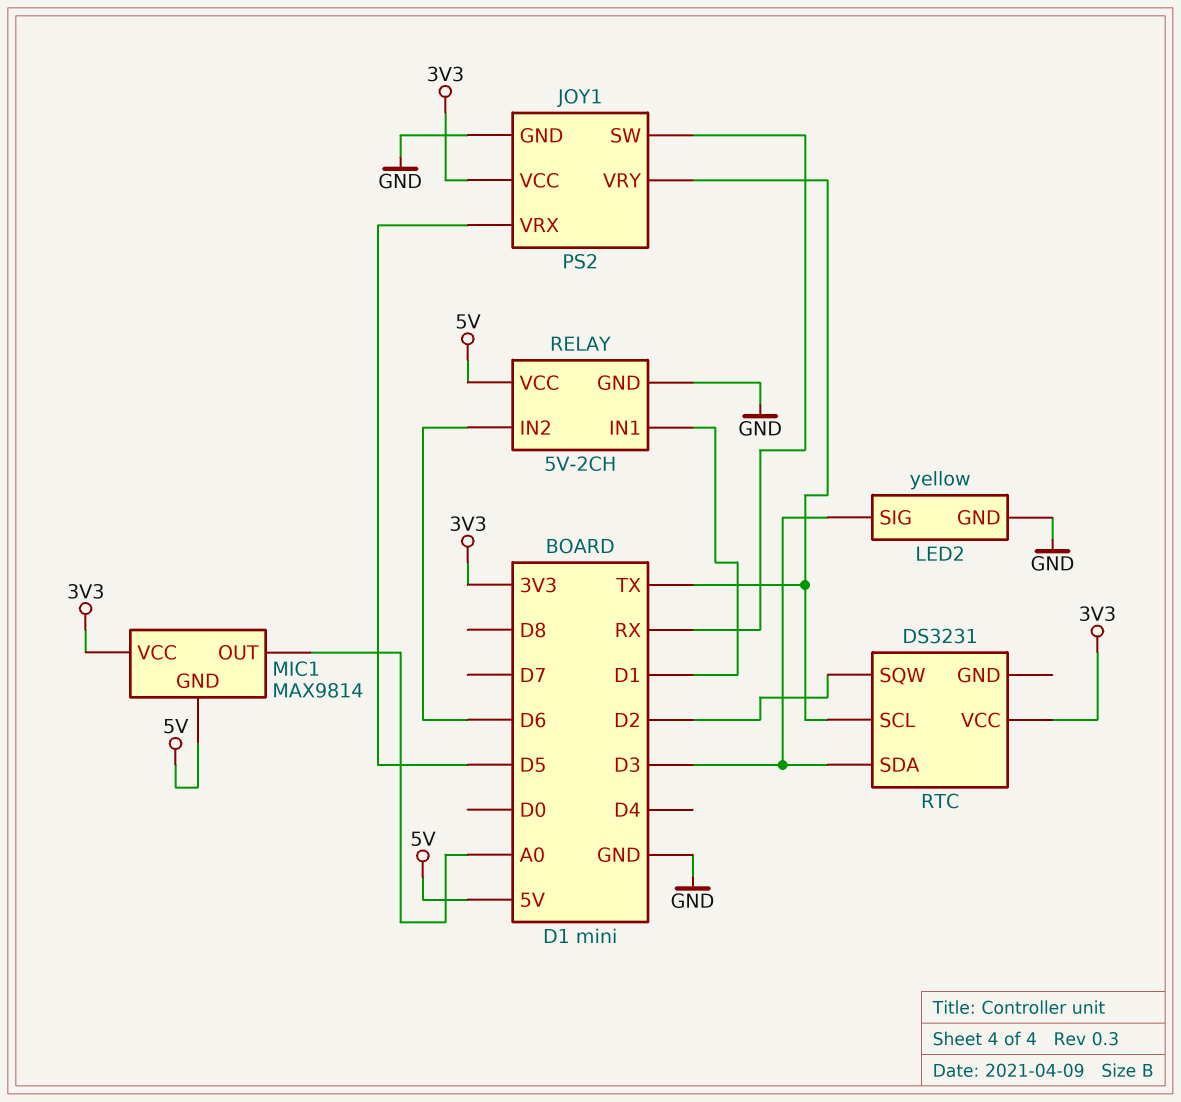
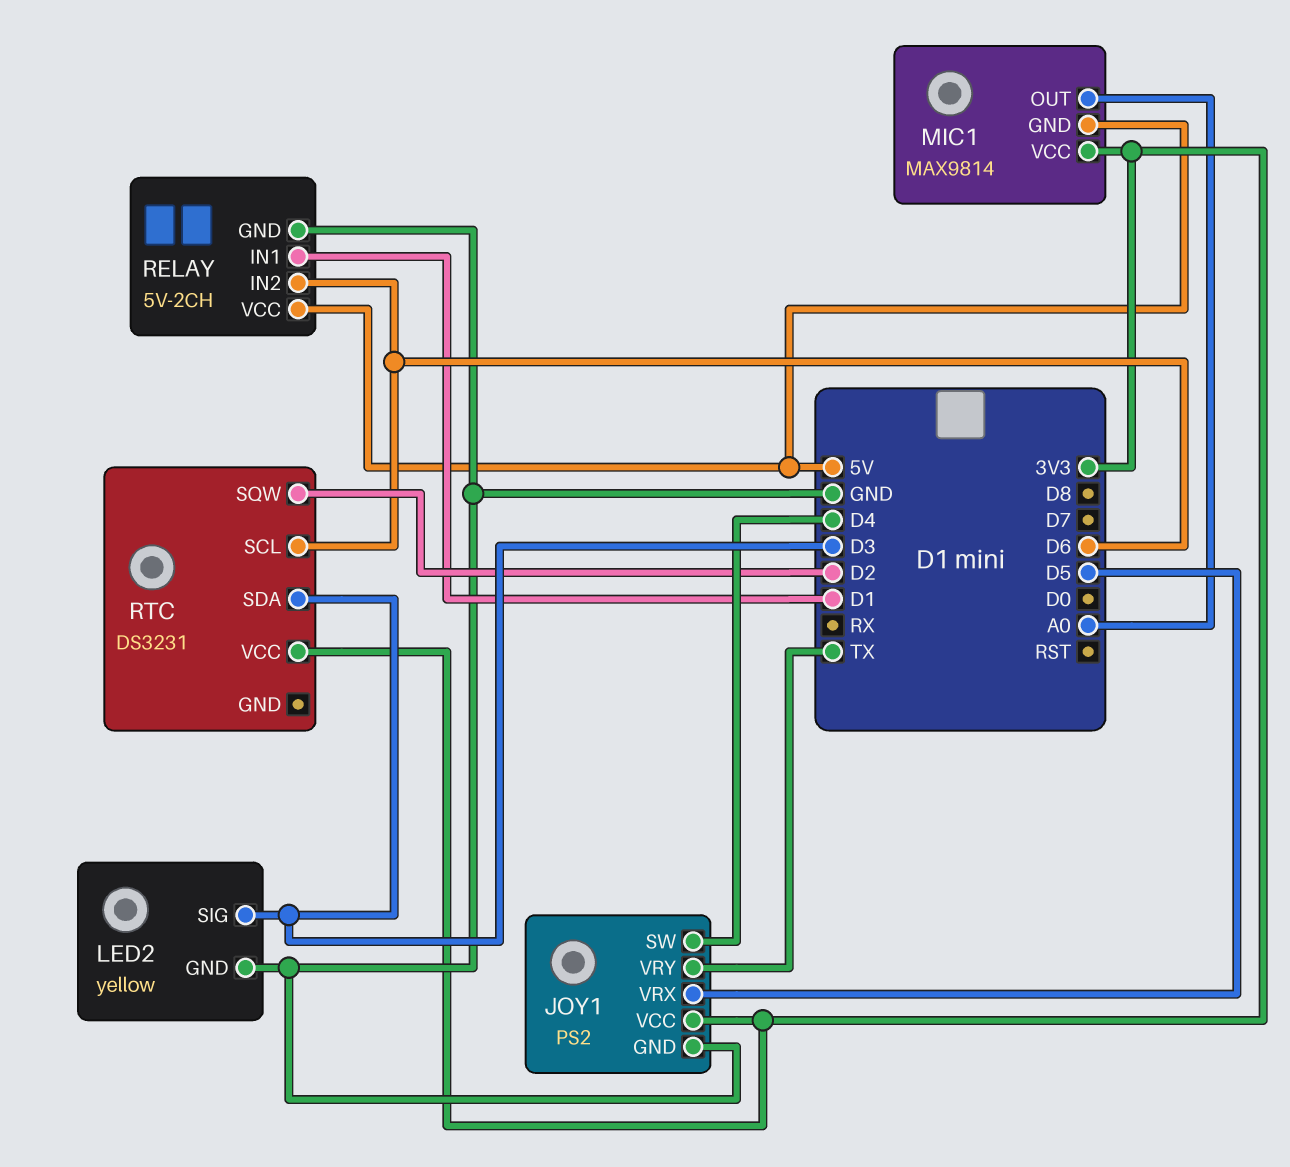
JOY1 pin SW: RX -> D4
RTC pin SCL: TX -> D6

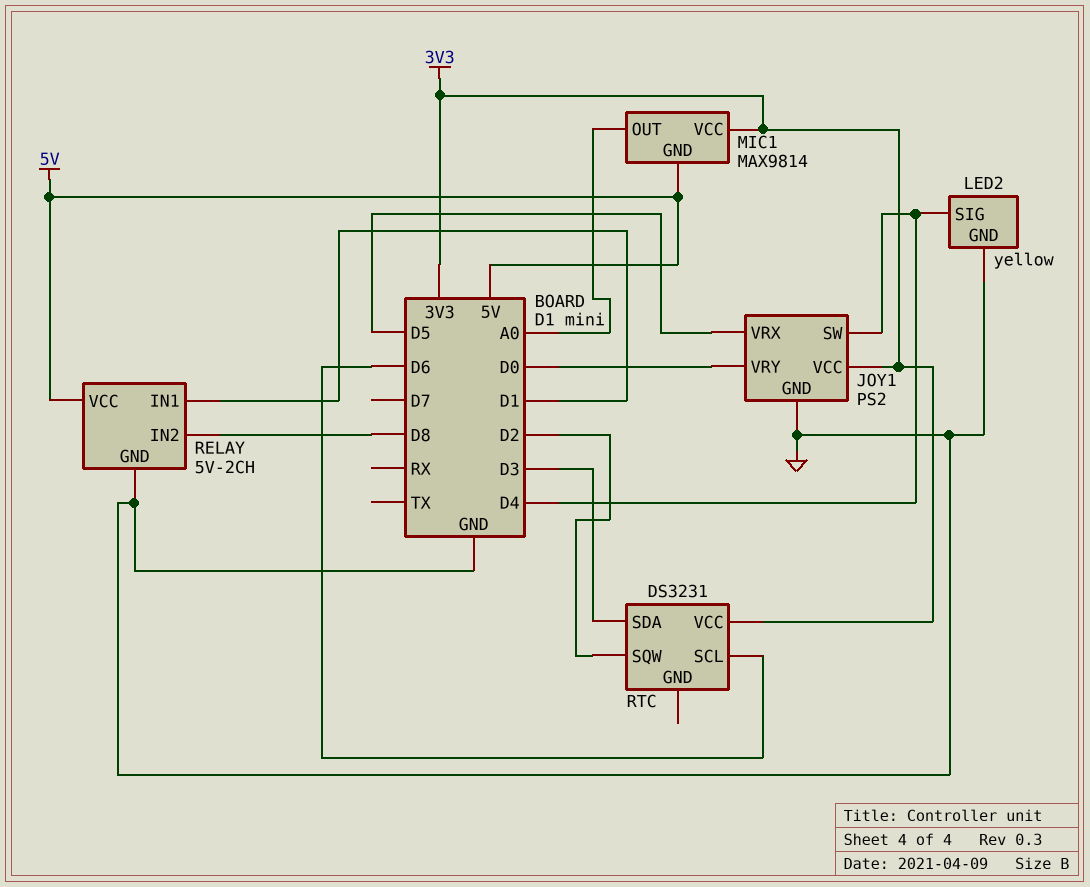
JOY1 pin VRY: TX -> D0
LED2 pin SIG: D3 -> D4
RELAY pin IN2: D6 -> D8

